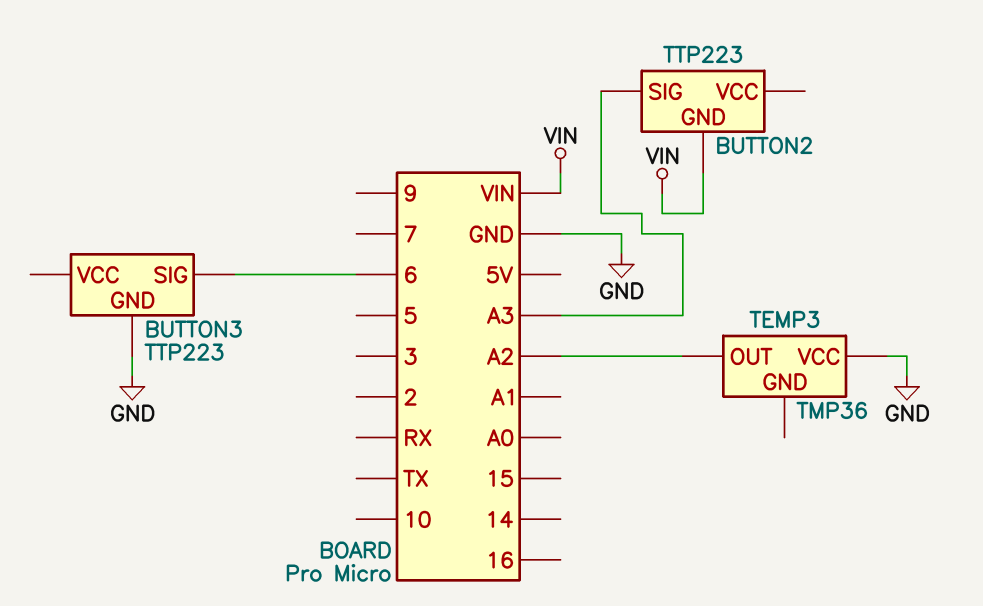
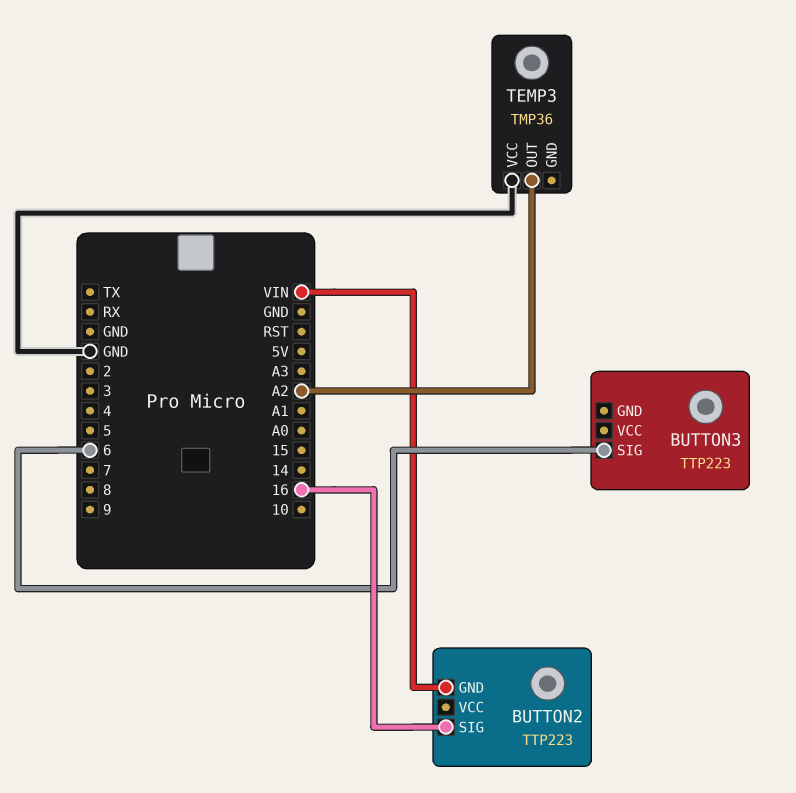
BUTTON2 pin SIG: A3 -> 16
BUTTON3 pin GND: GND -> none

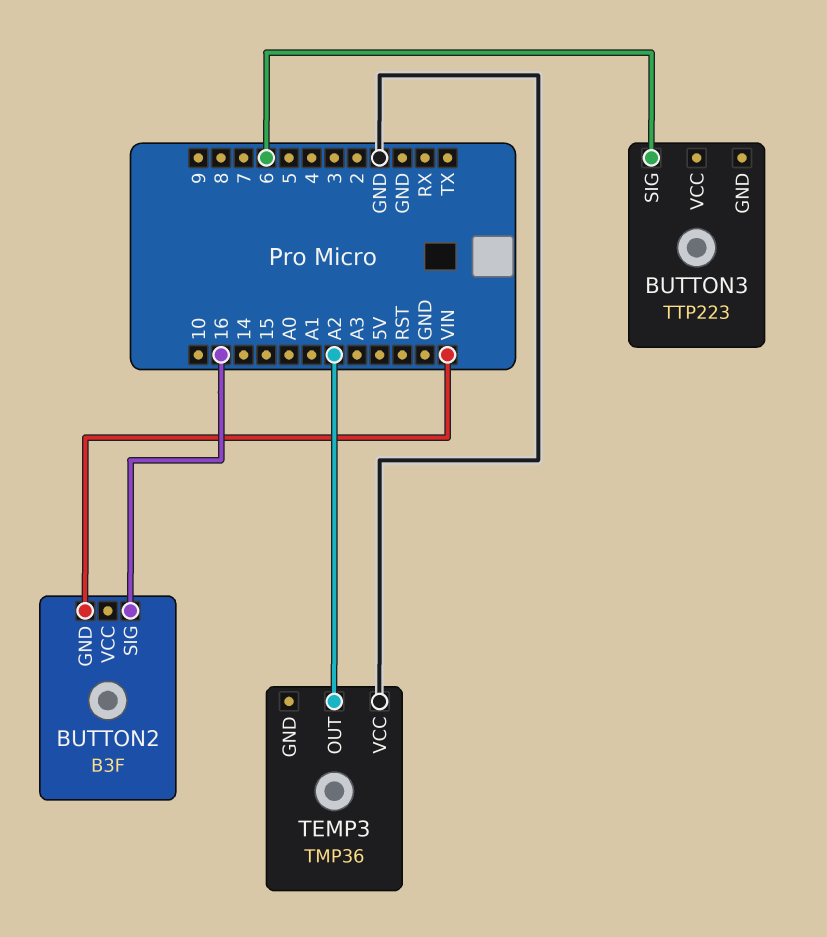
BUTTON2: TTP223 -> B3F

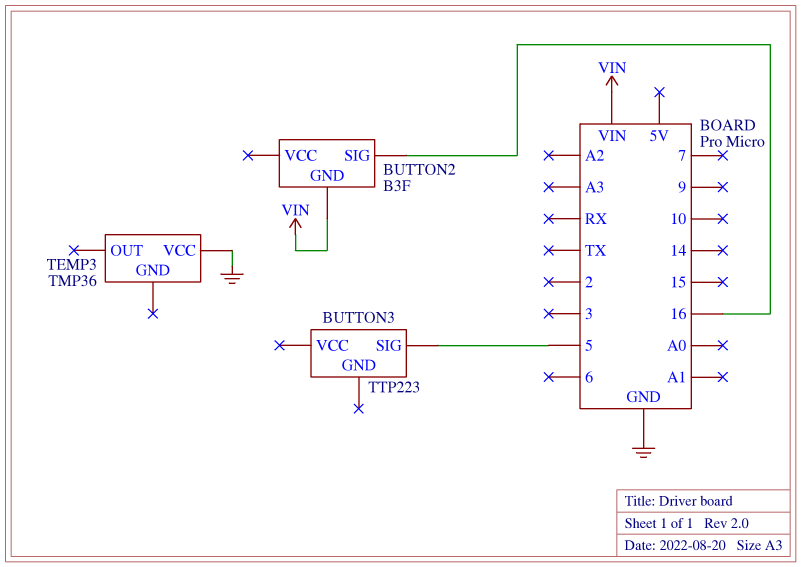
BUTTON3 pin SIG: 6 -> 5
TEMP3 pin OUT: A2 -> none

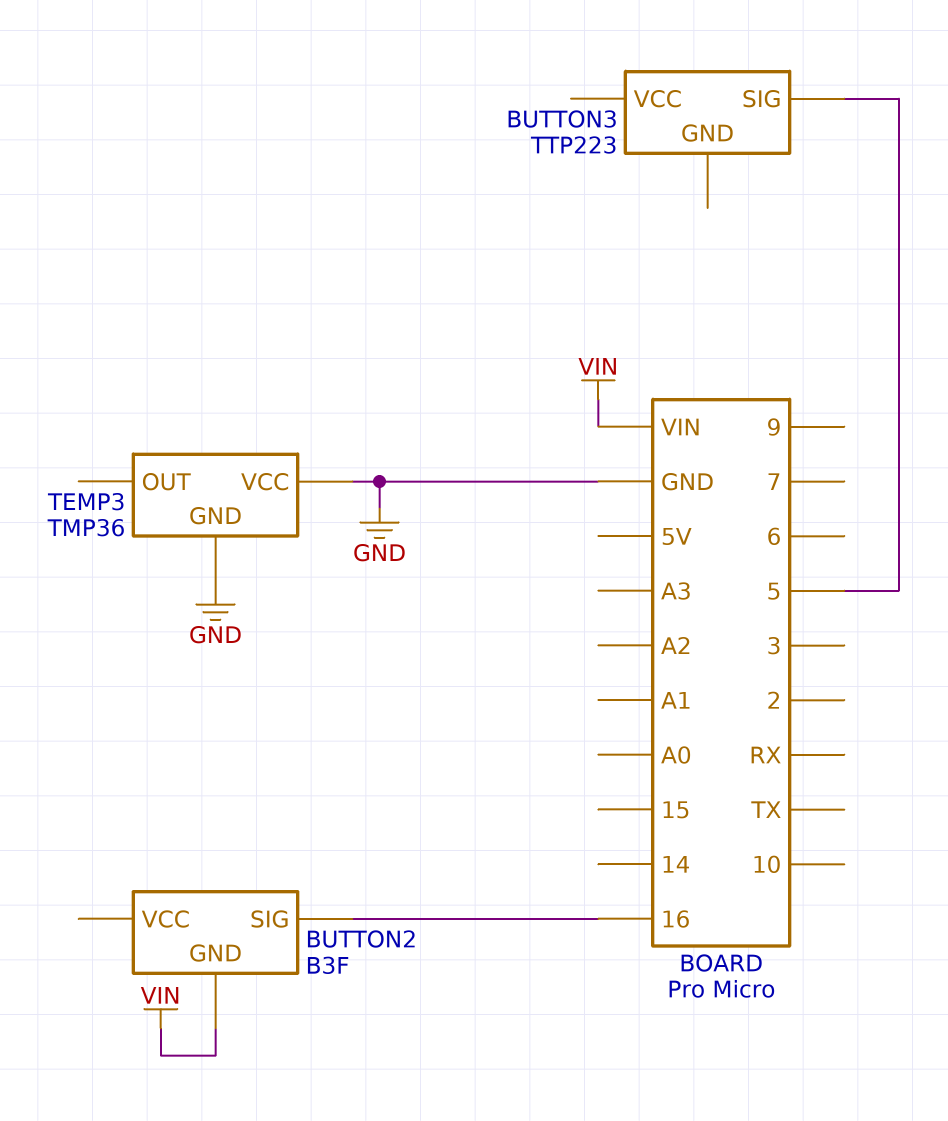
TEMP3 pin GND: none -> GND

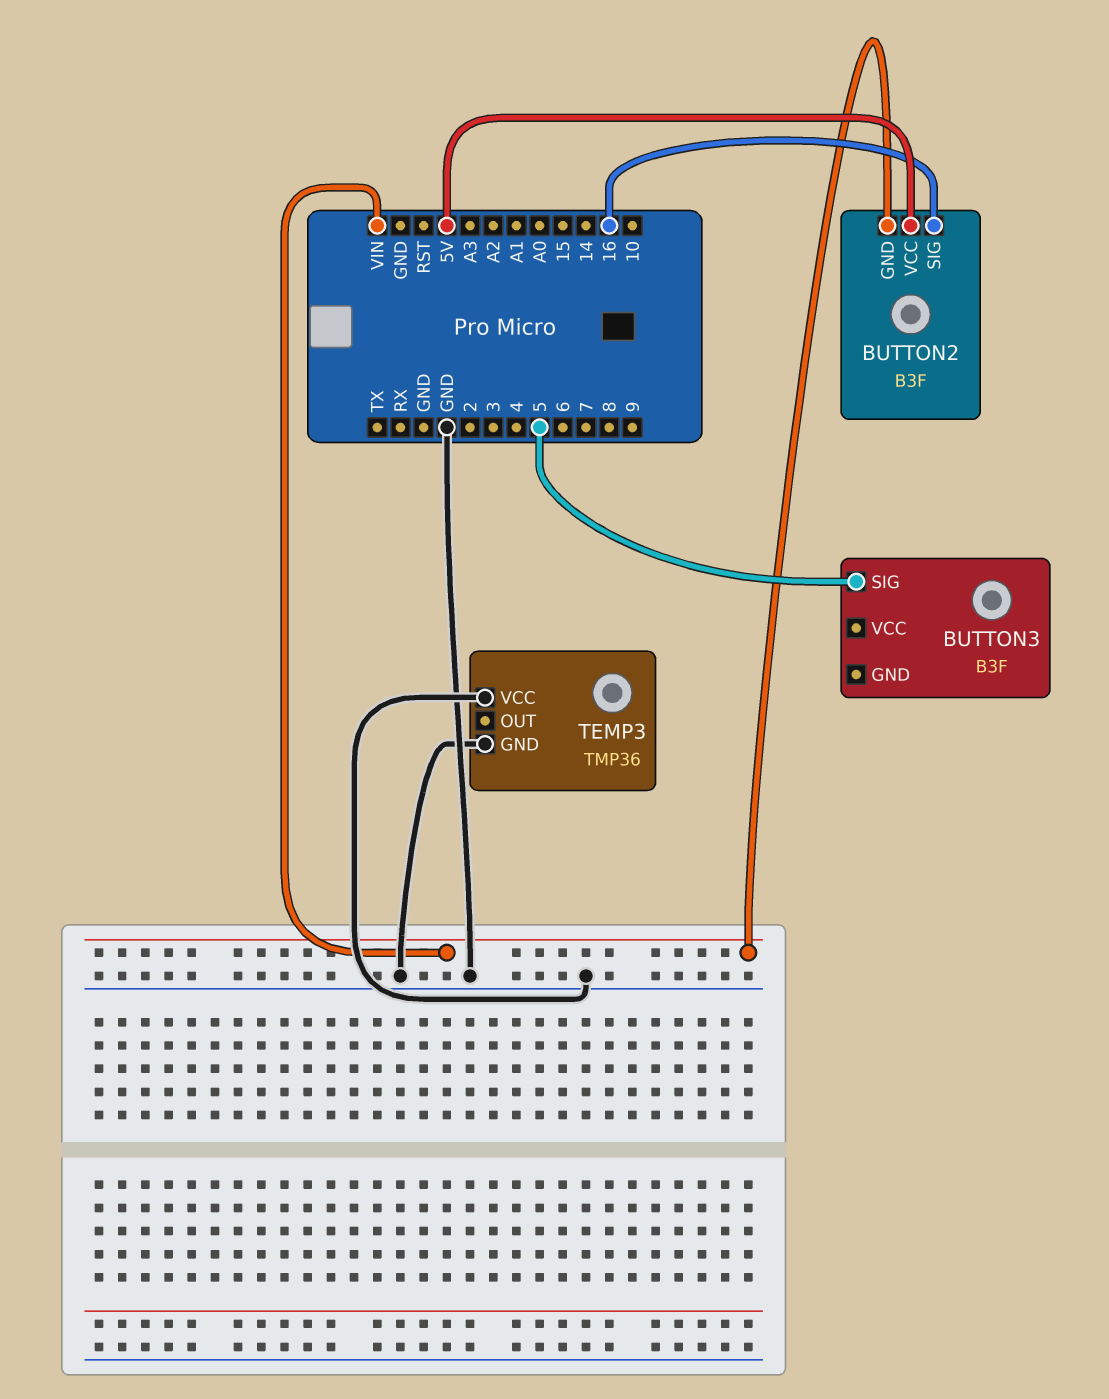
BUTTON2 pin VCC: none -> 5V
BUTTON3: TTP223 -> B3F

